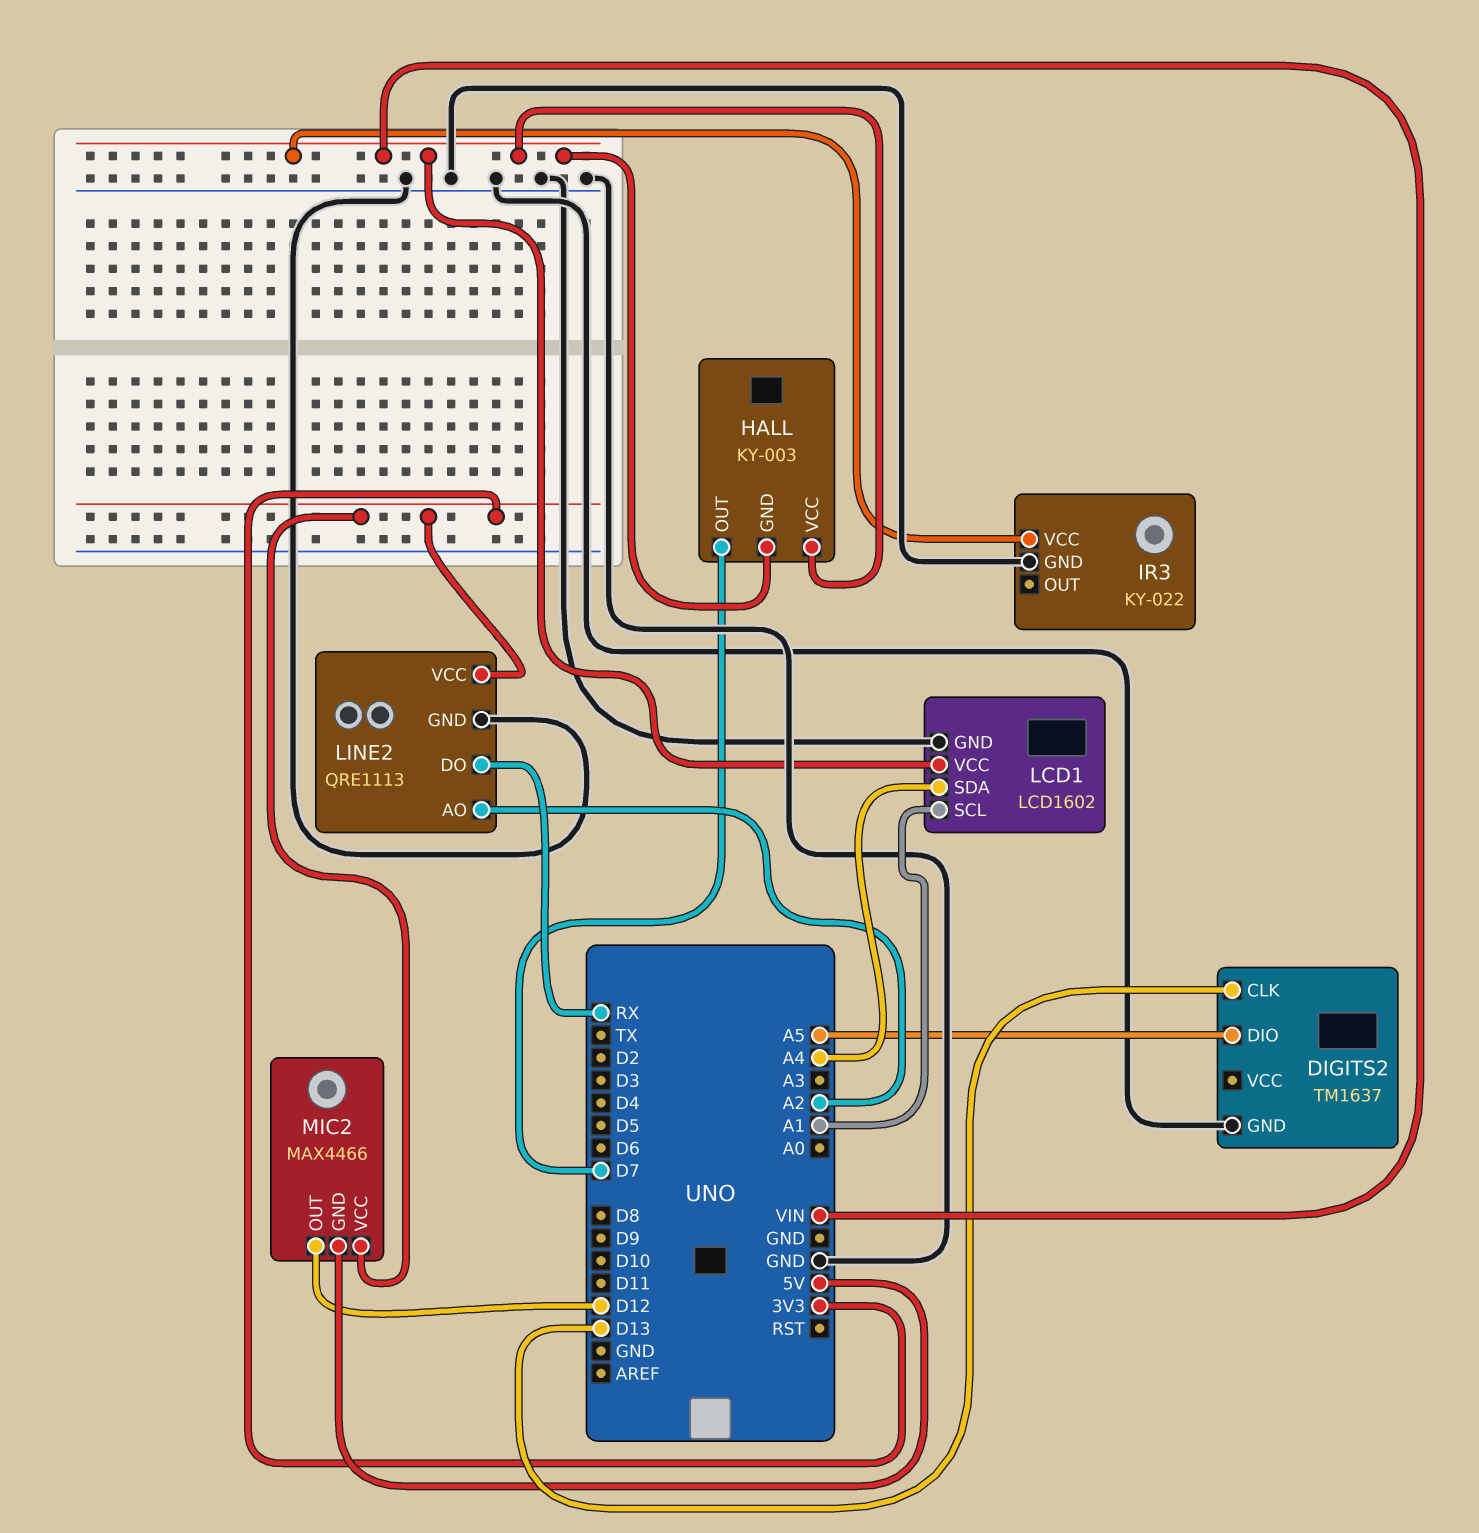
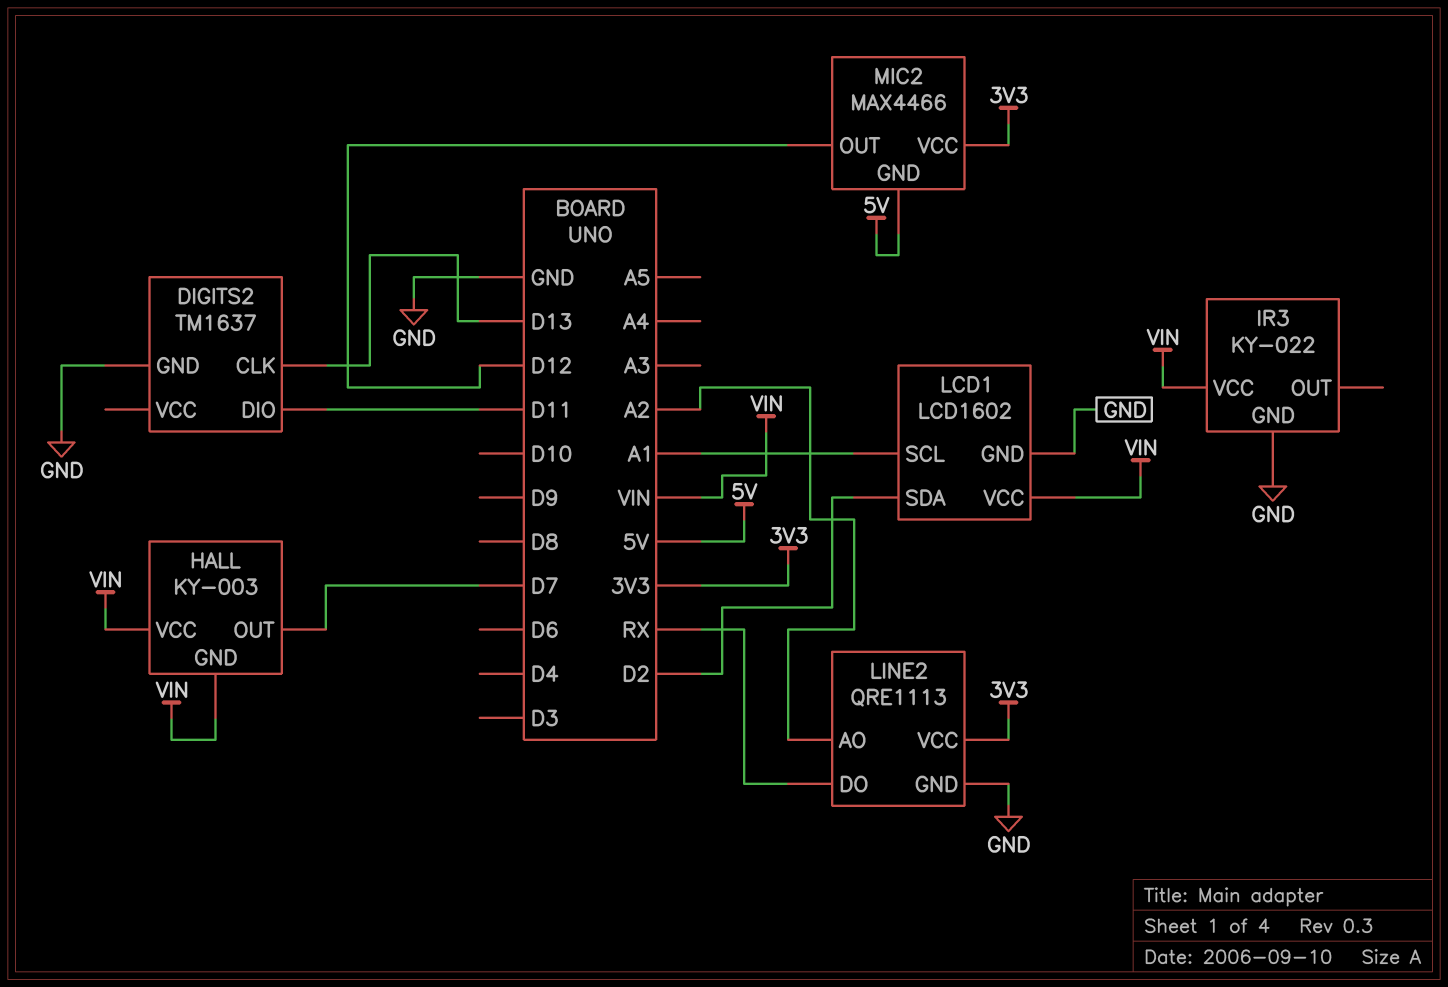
DIGITS2 pin DIO: A5 -> D11
LCD1 pin SDA: A4 -> D2

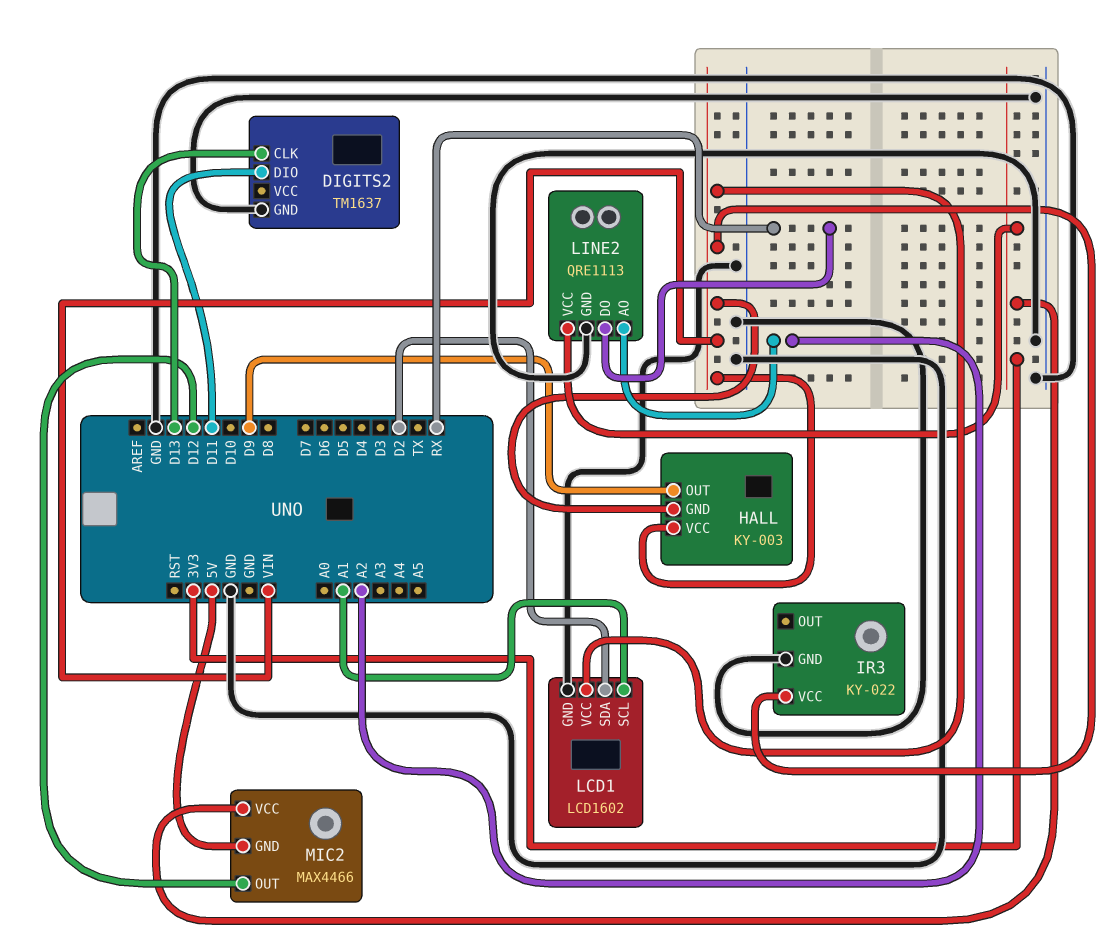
HALL pin OUT: D7 -> D9

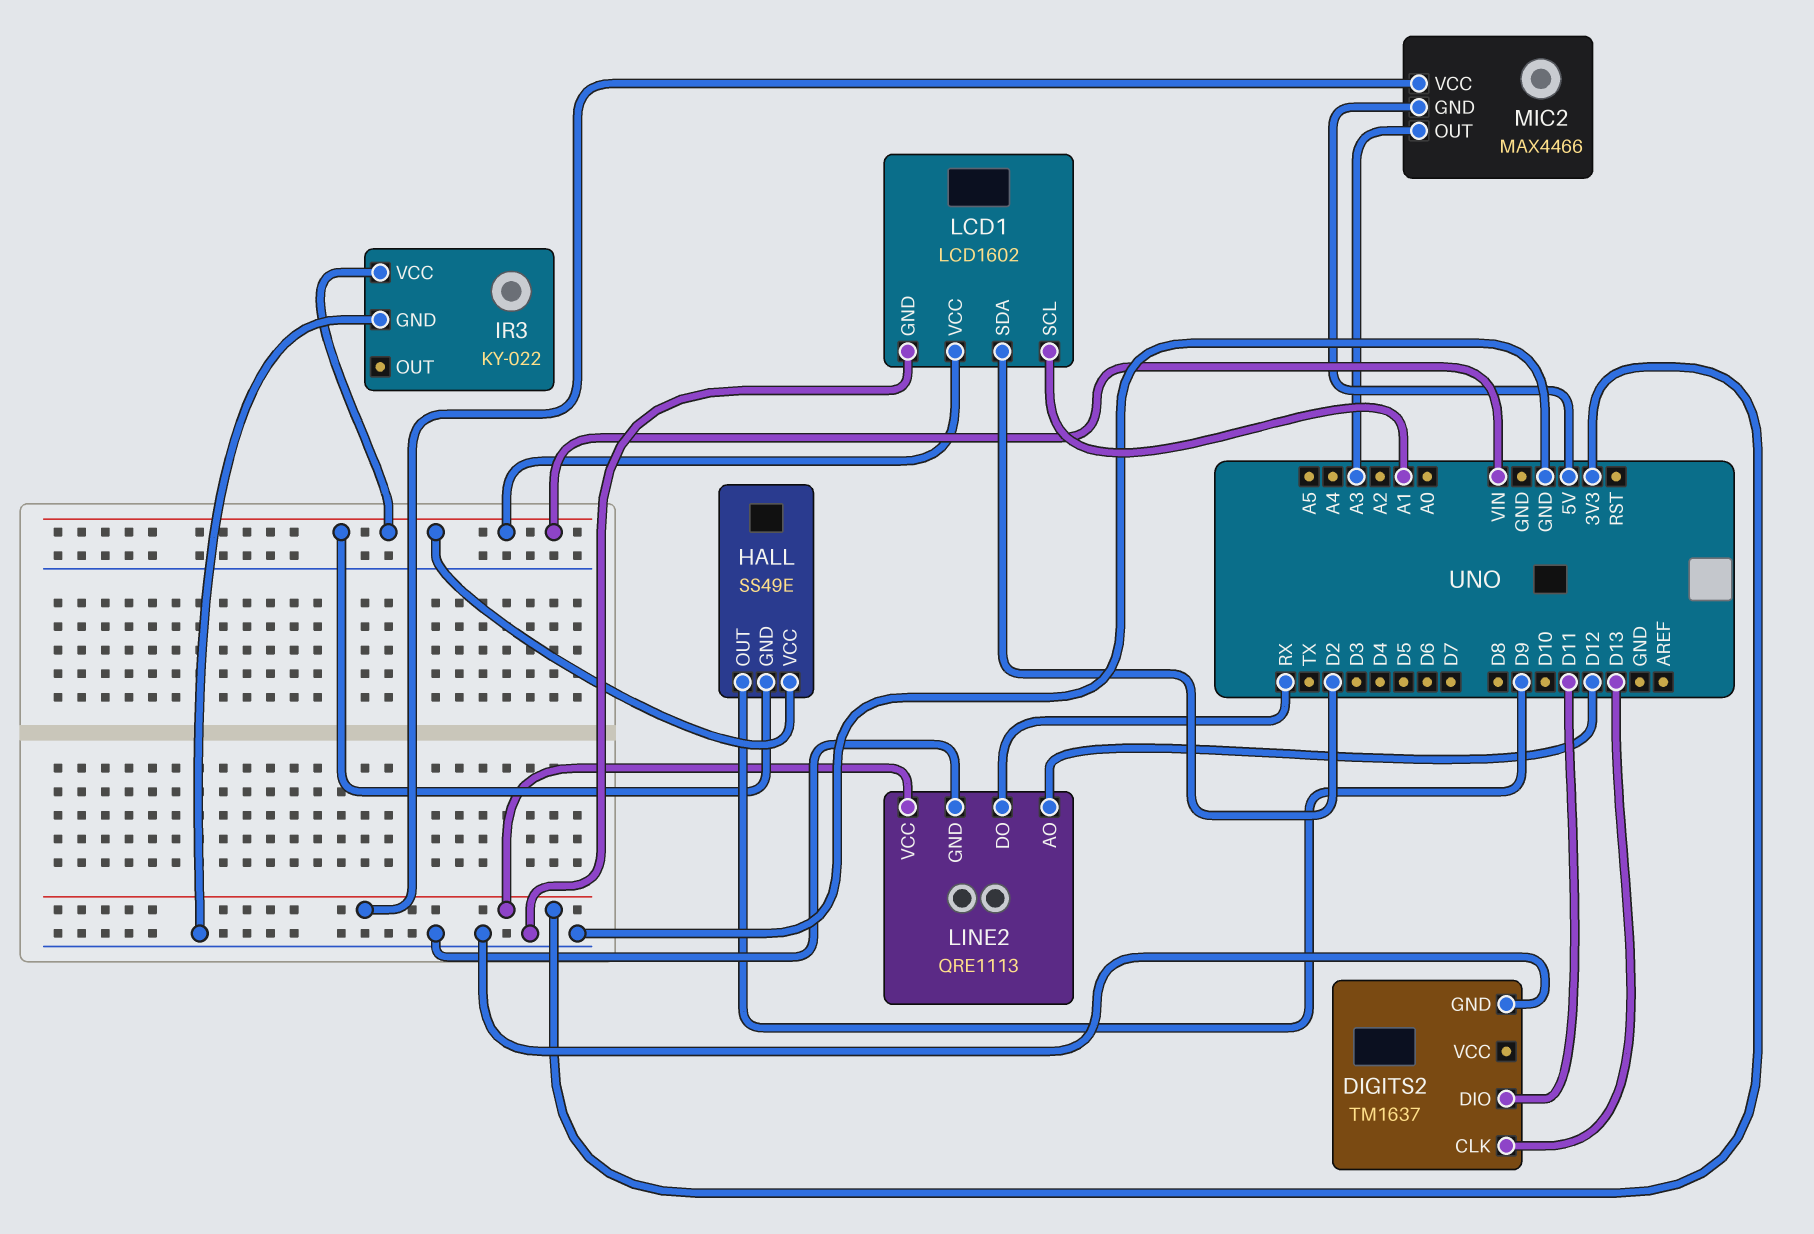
HALL: KY-003 -> SS49E
LINE2 pin AO: A2 -> D12
MIC2 pin OUT: D12 -> A3

